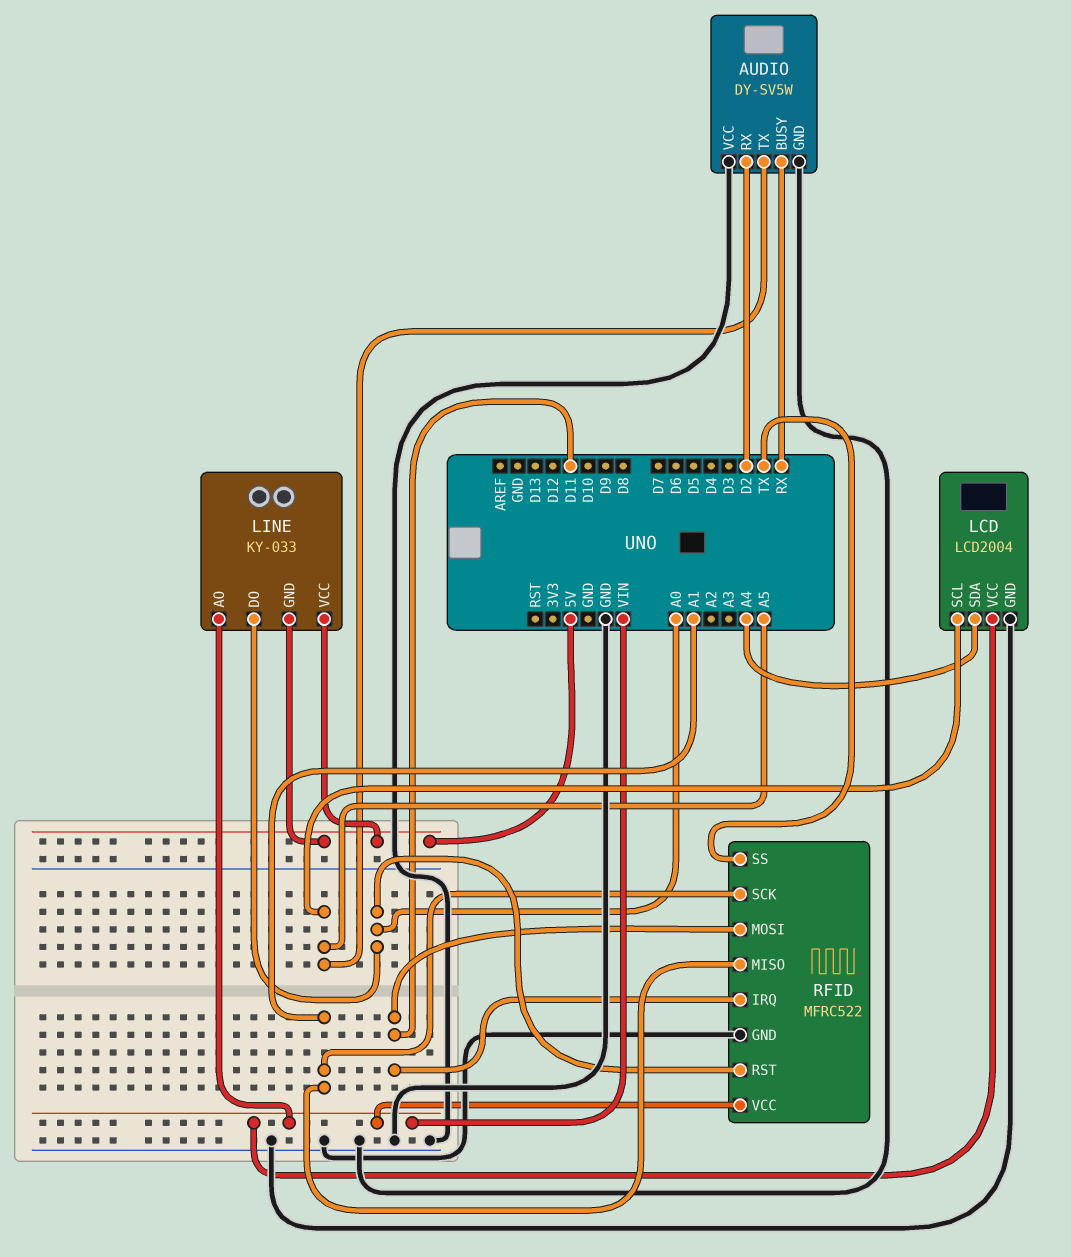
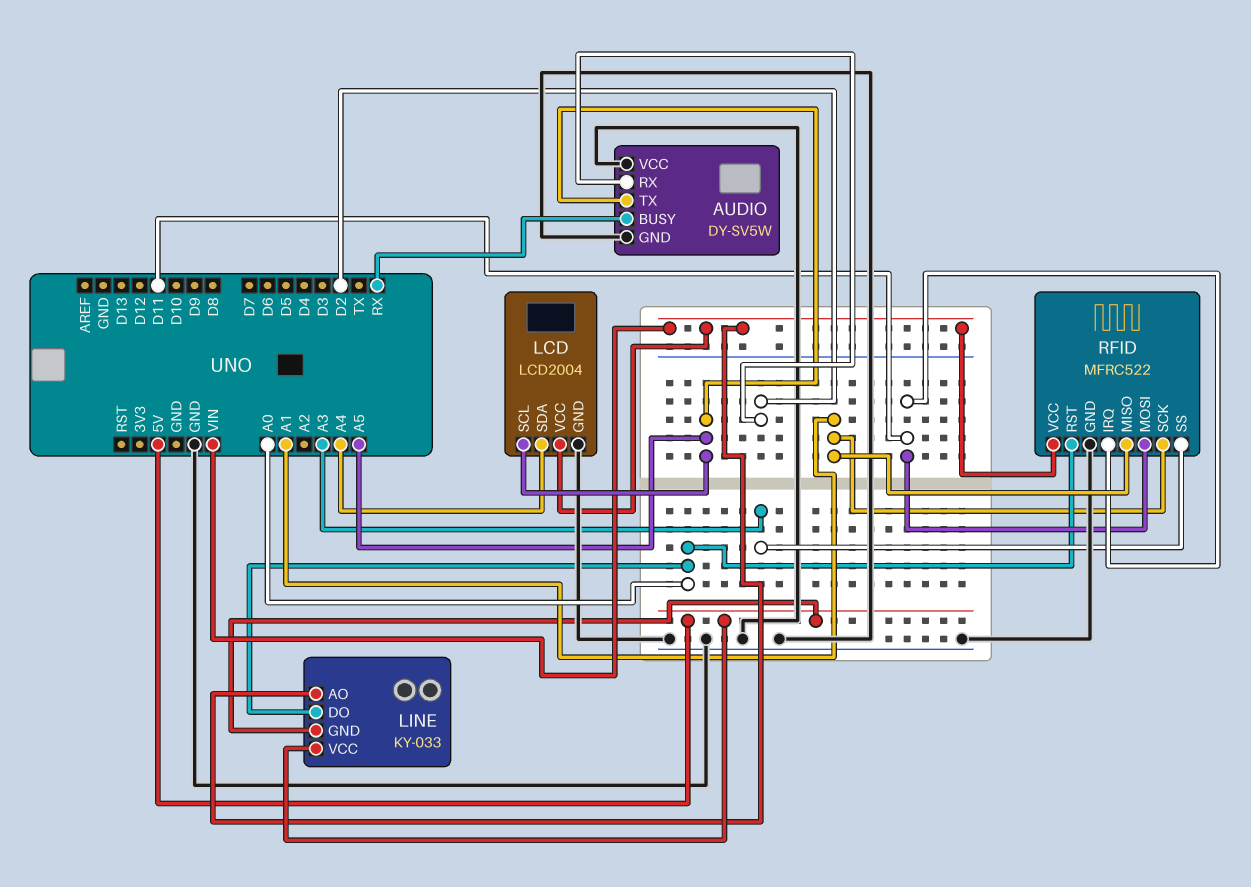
RFID pin SS: TX -> A3

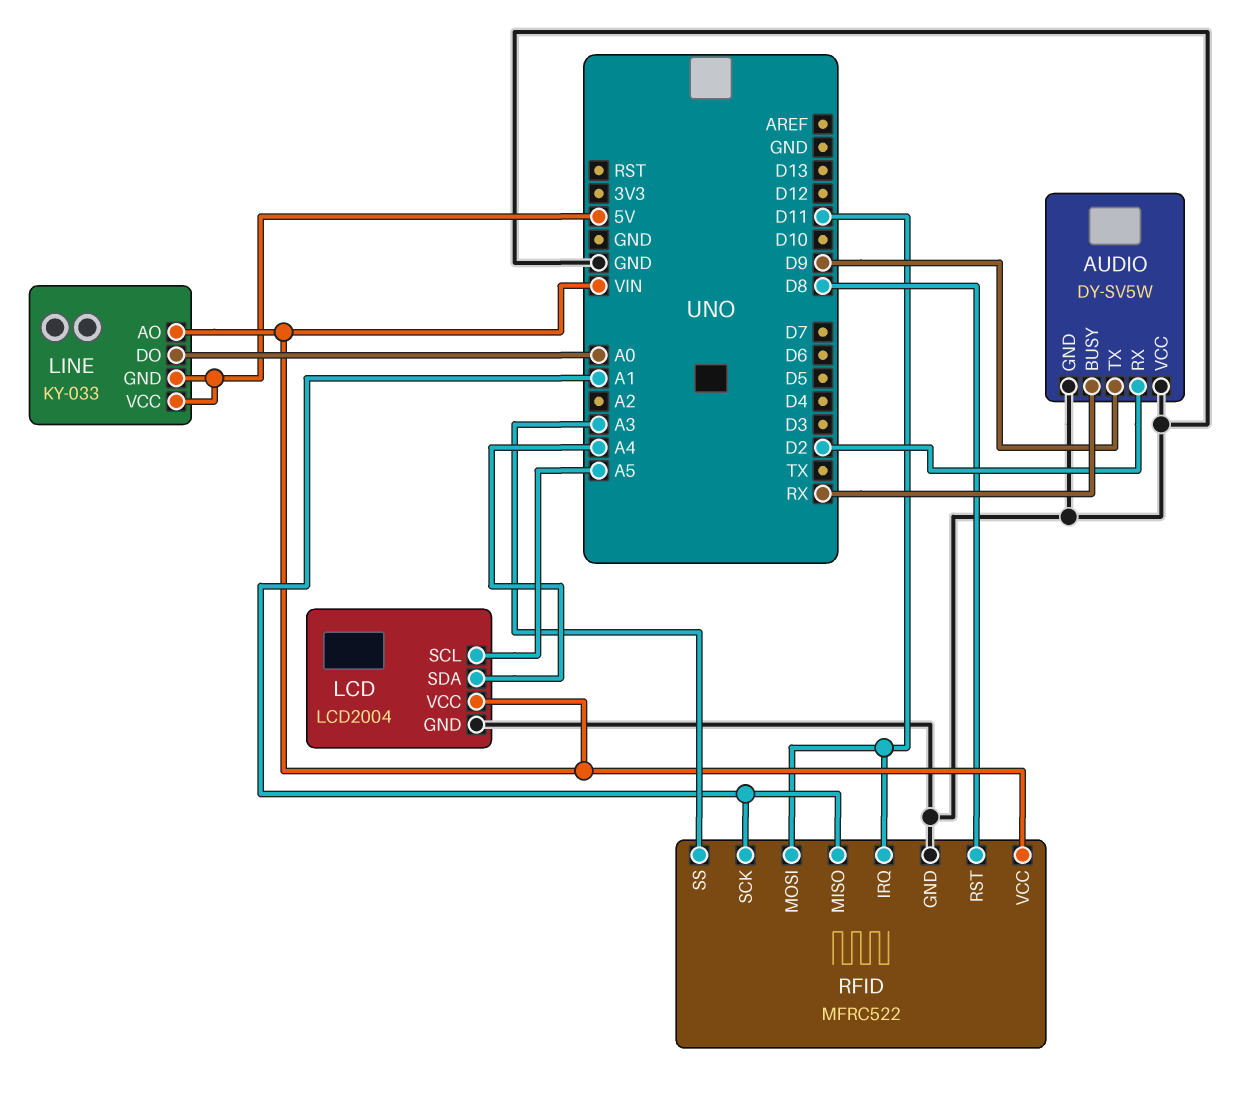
AUDIO pin TX: A5 -> D9
RFID pin RST: A0 -> D8

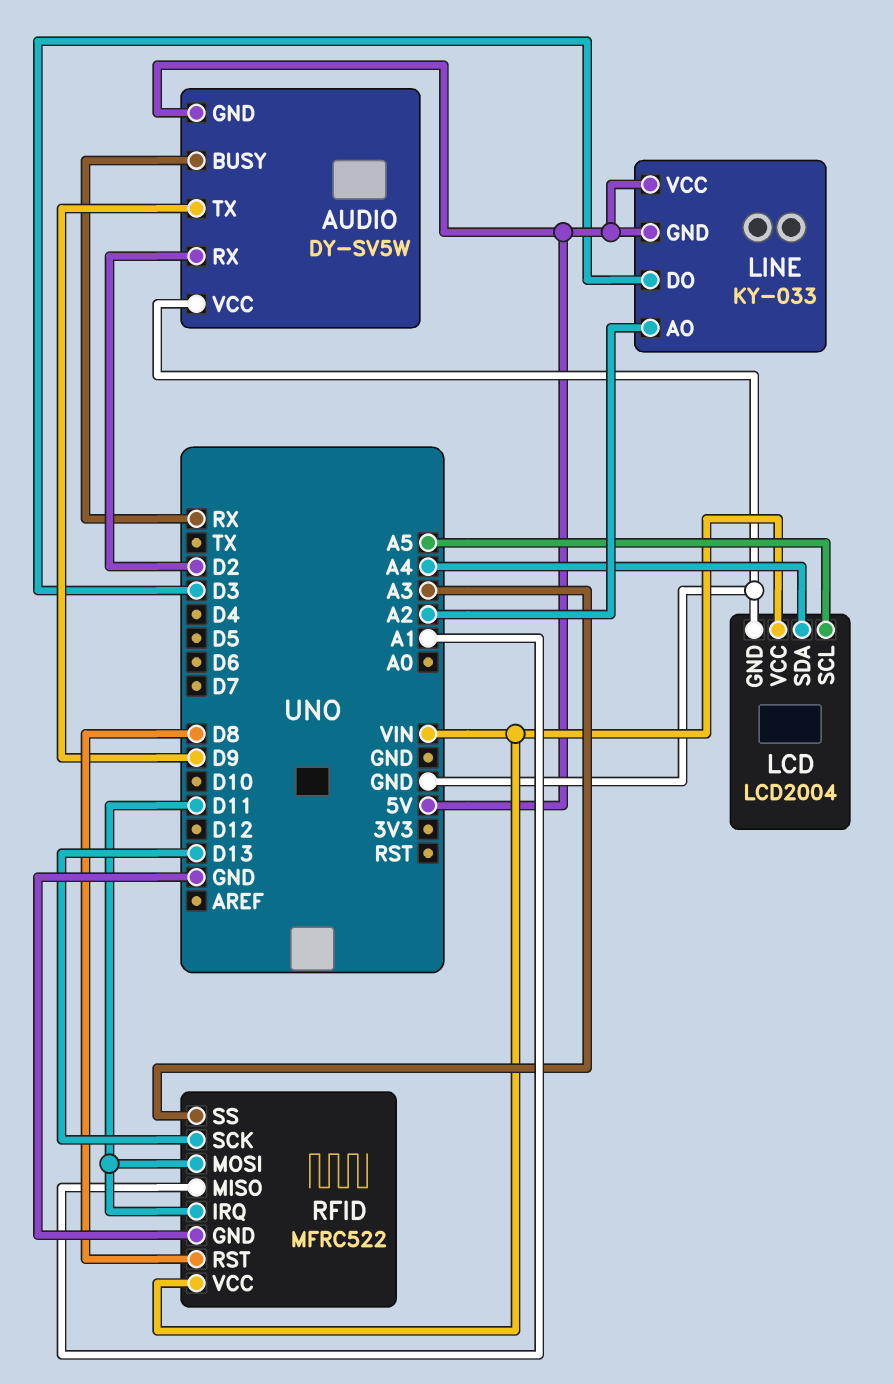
AUDIO pin GND: GND -> 5V
LINE pin AO: VIN -> A2
LINE pin DO: A0 -> D3
RFID pin SCK: A1 -> D13

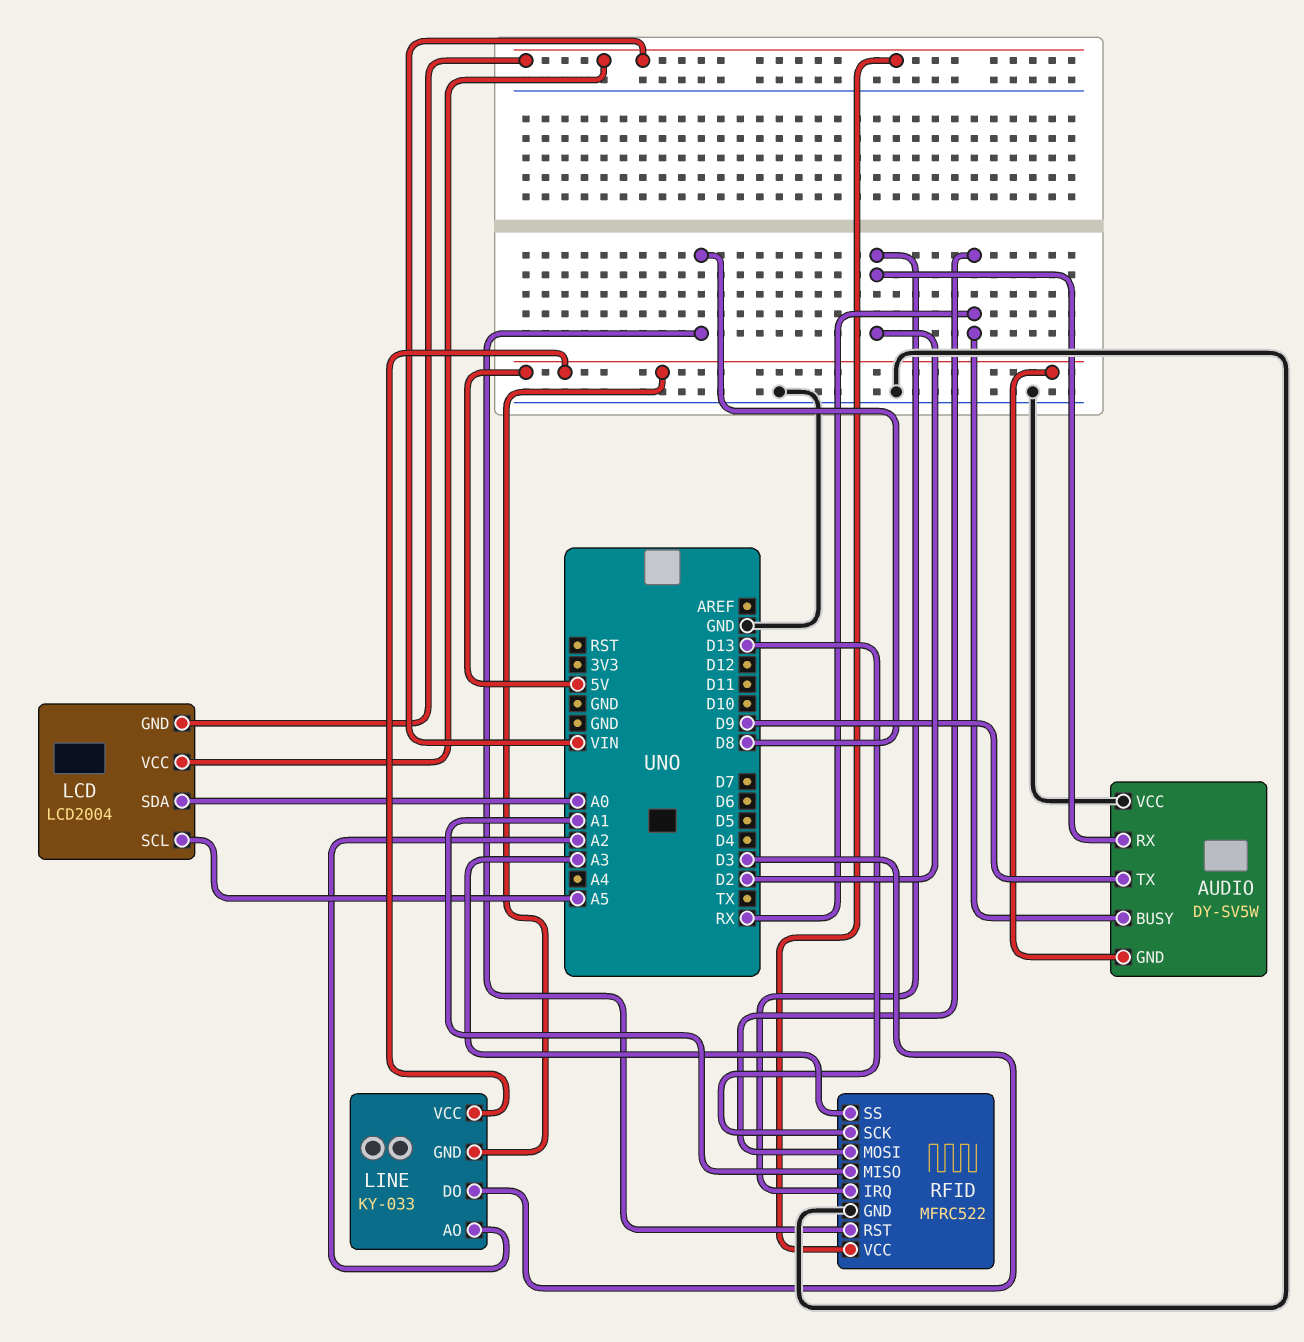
LCD pin GND: GND -> VIN
LCD pin SDA: A4 -> A0
RFID pin IRQ: D11 -> D2
RFID pin MOSI: D11 -> RX

